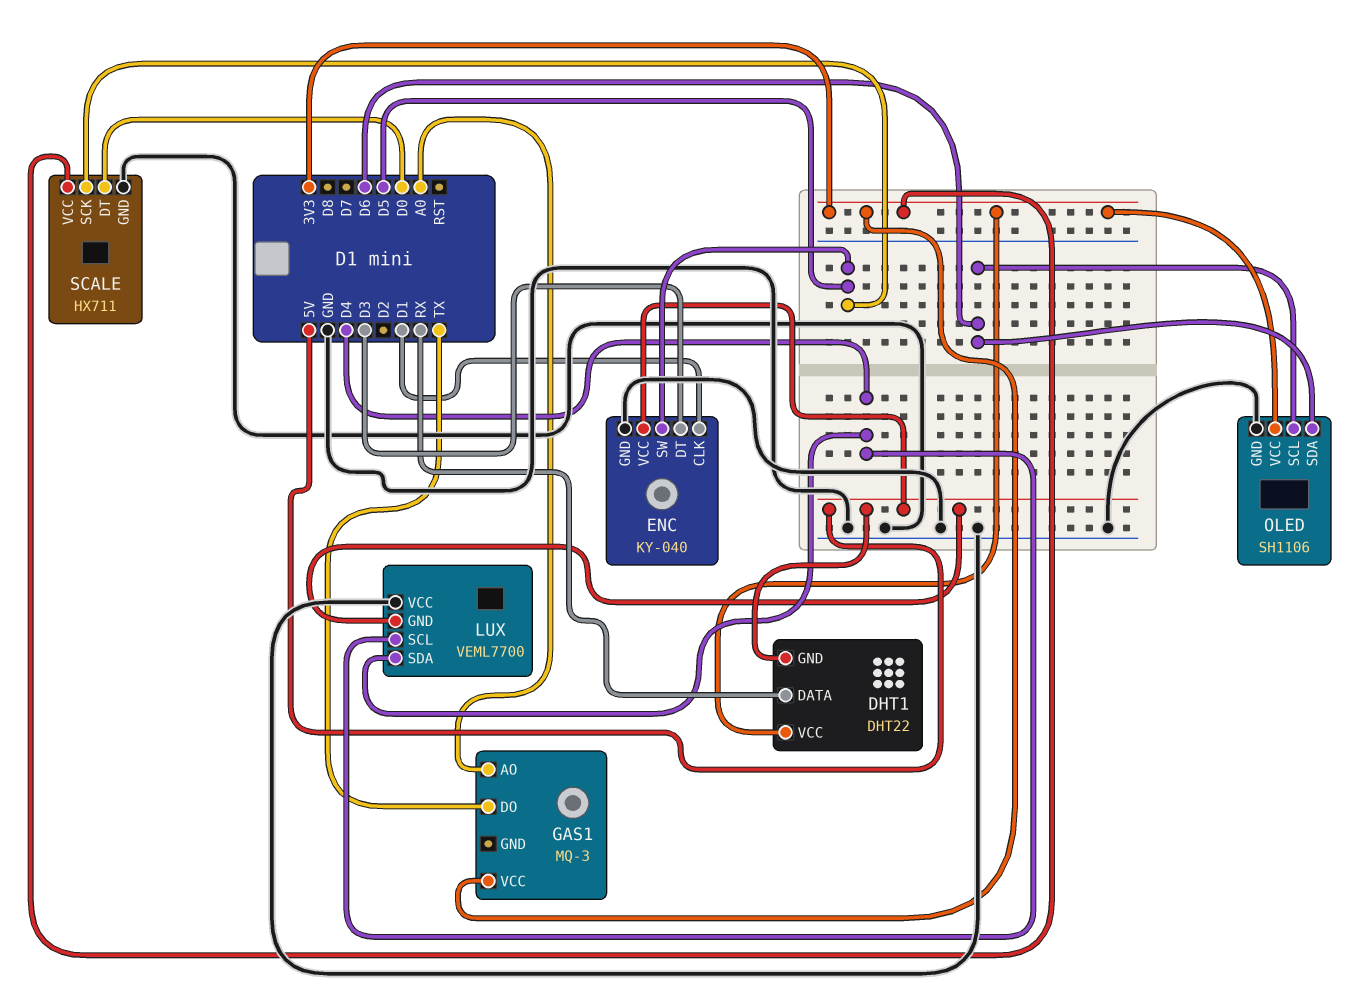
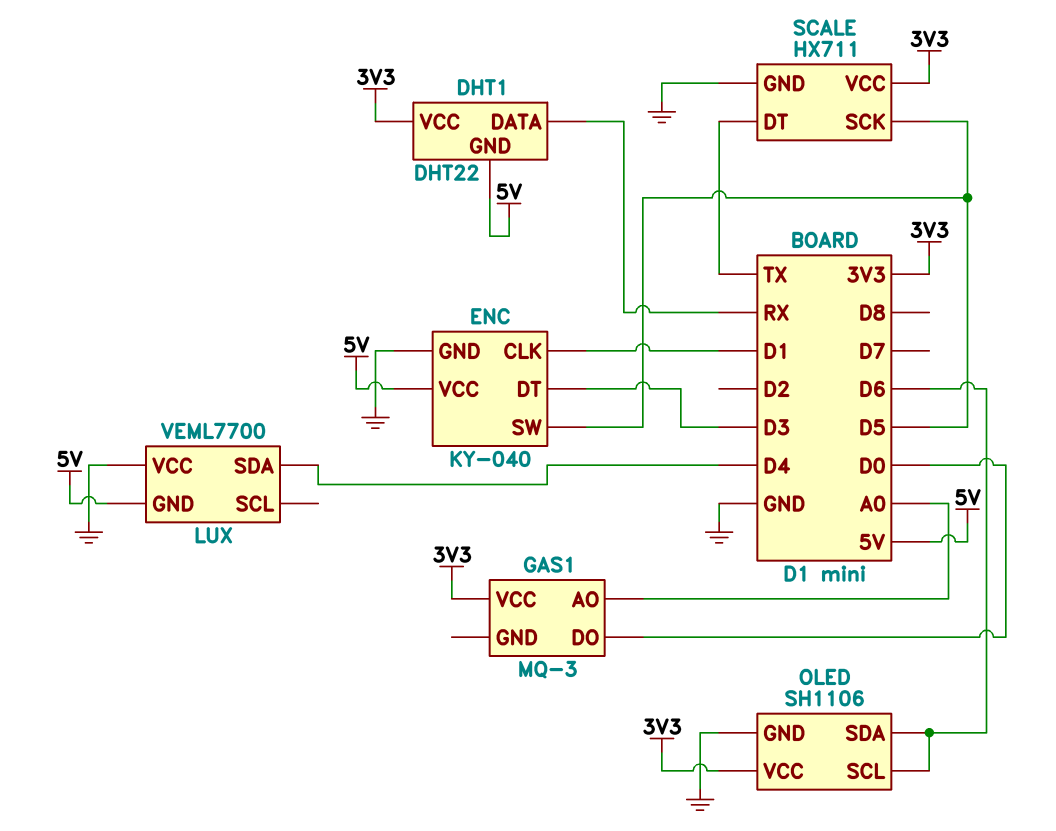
GAS1 pin DO: TX -> D0
LUX pin SCL: D4 -> none
SCALE pin DT: D0 -> TX

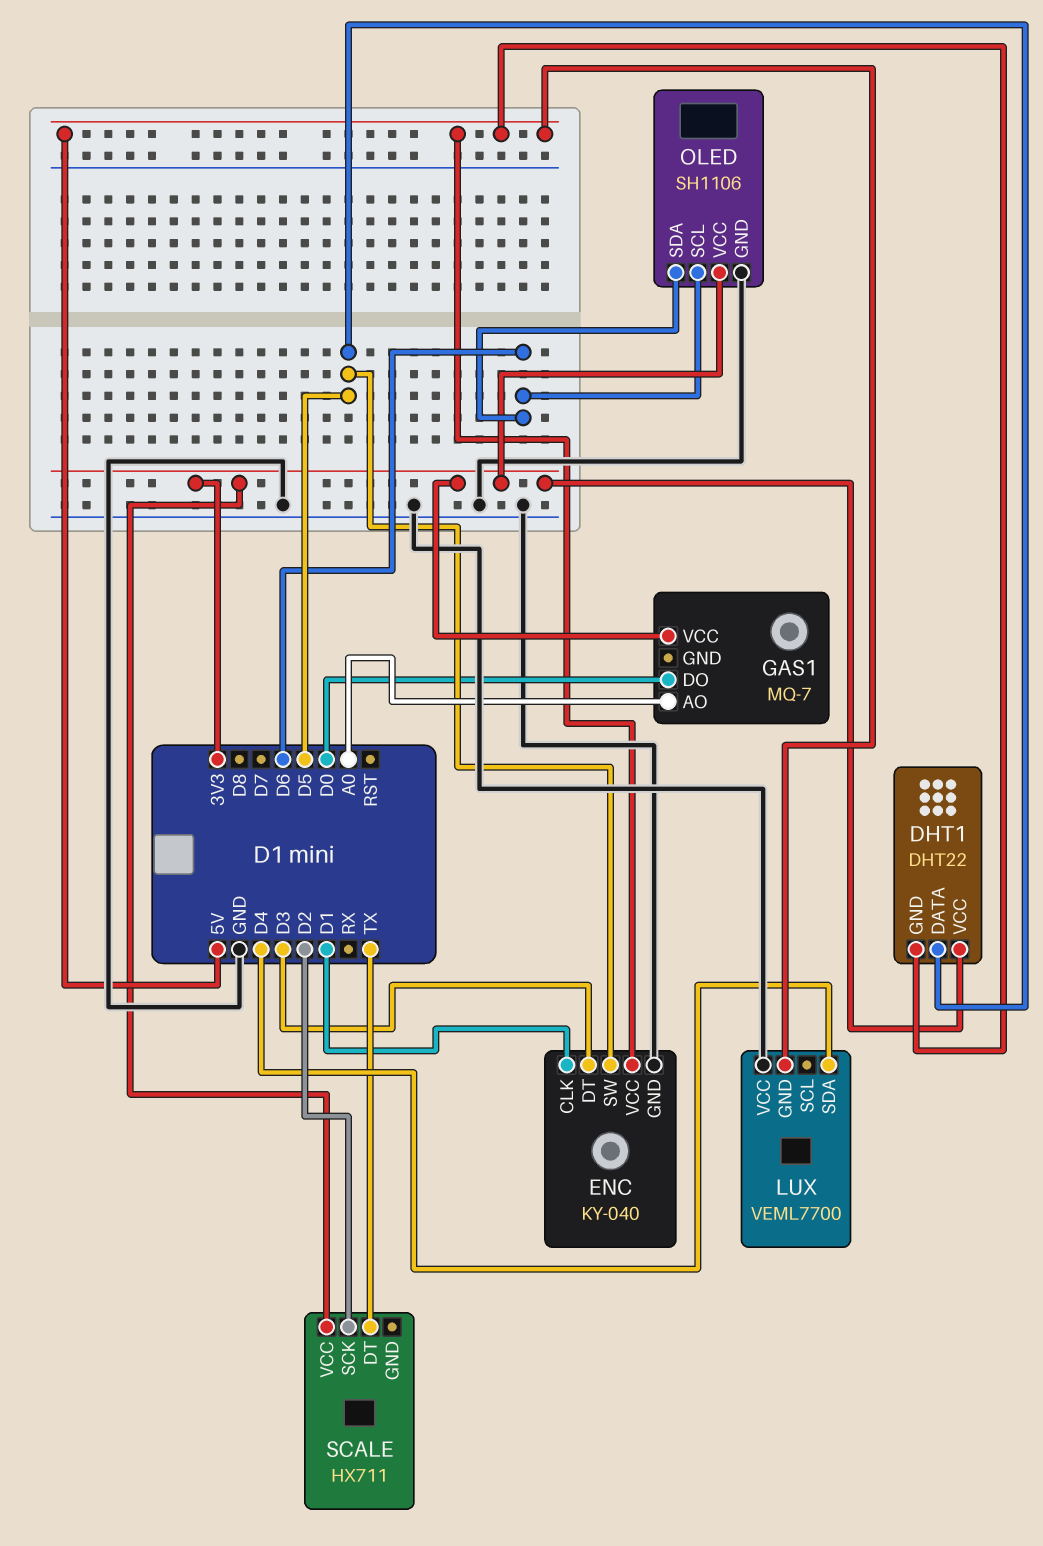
DHT1 pin DATA: RX -> D5
GAS1: MQ-3 -> MQ-7
SCALE pin GND: GND -> none
SCALE pin SCK: D5 -> D2

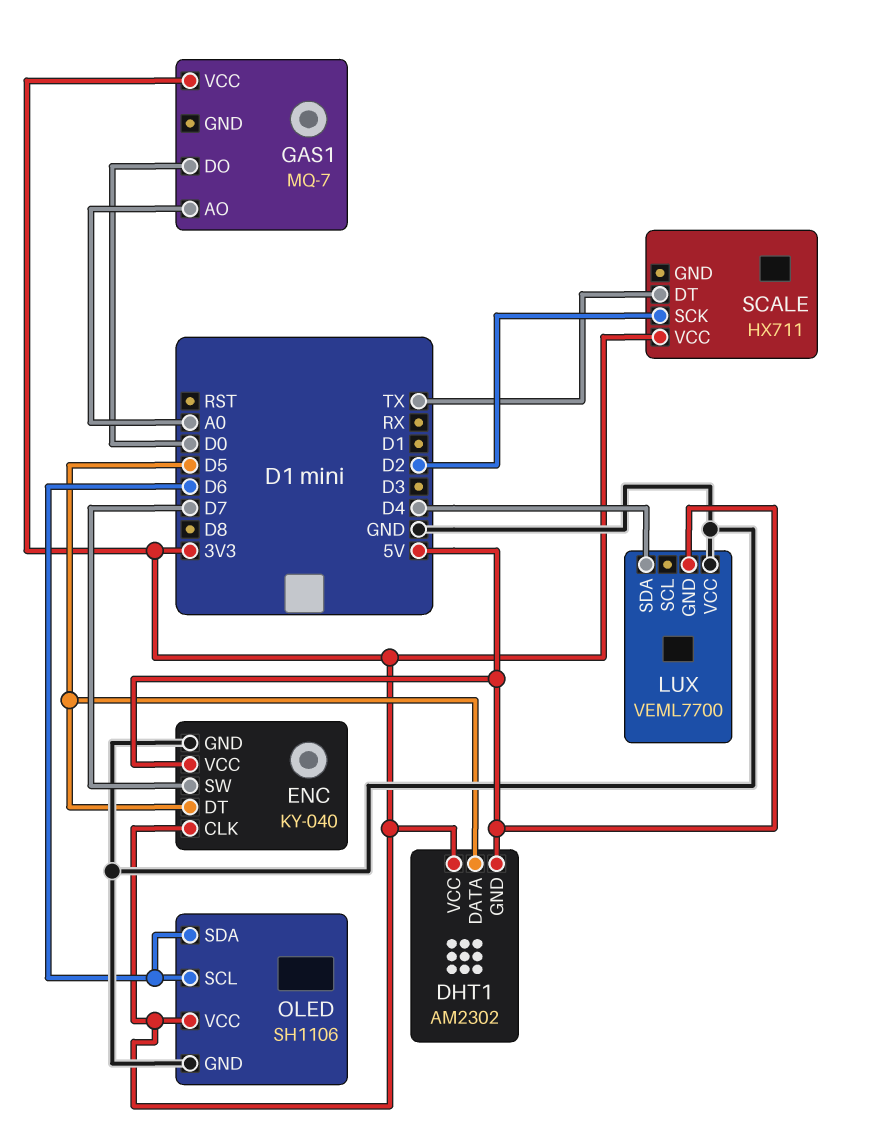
DHT1: DHT22 -> AM2302
ENC pin CLK: D1 -> 3V3
ENC pin DT: D3 -> D5
ENC pin SW: D5 -> D7

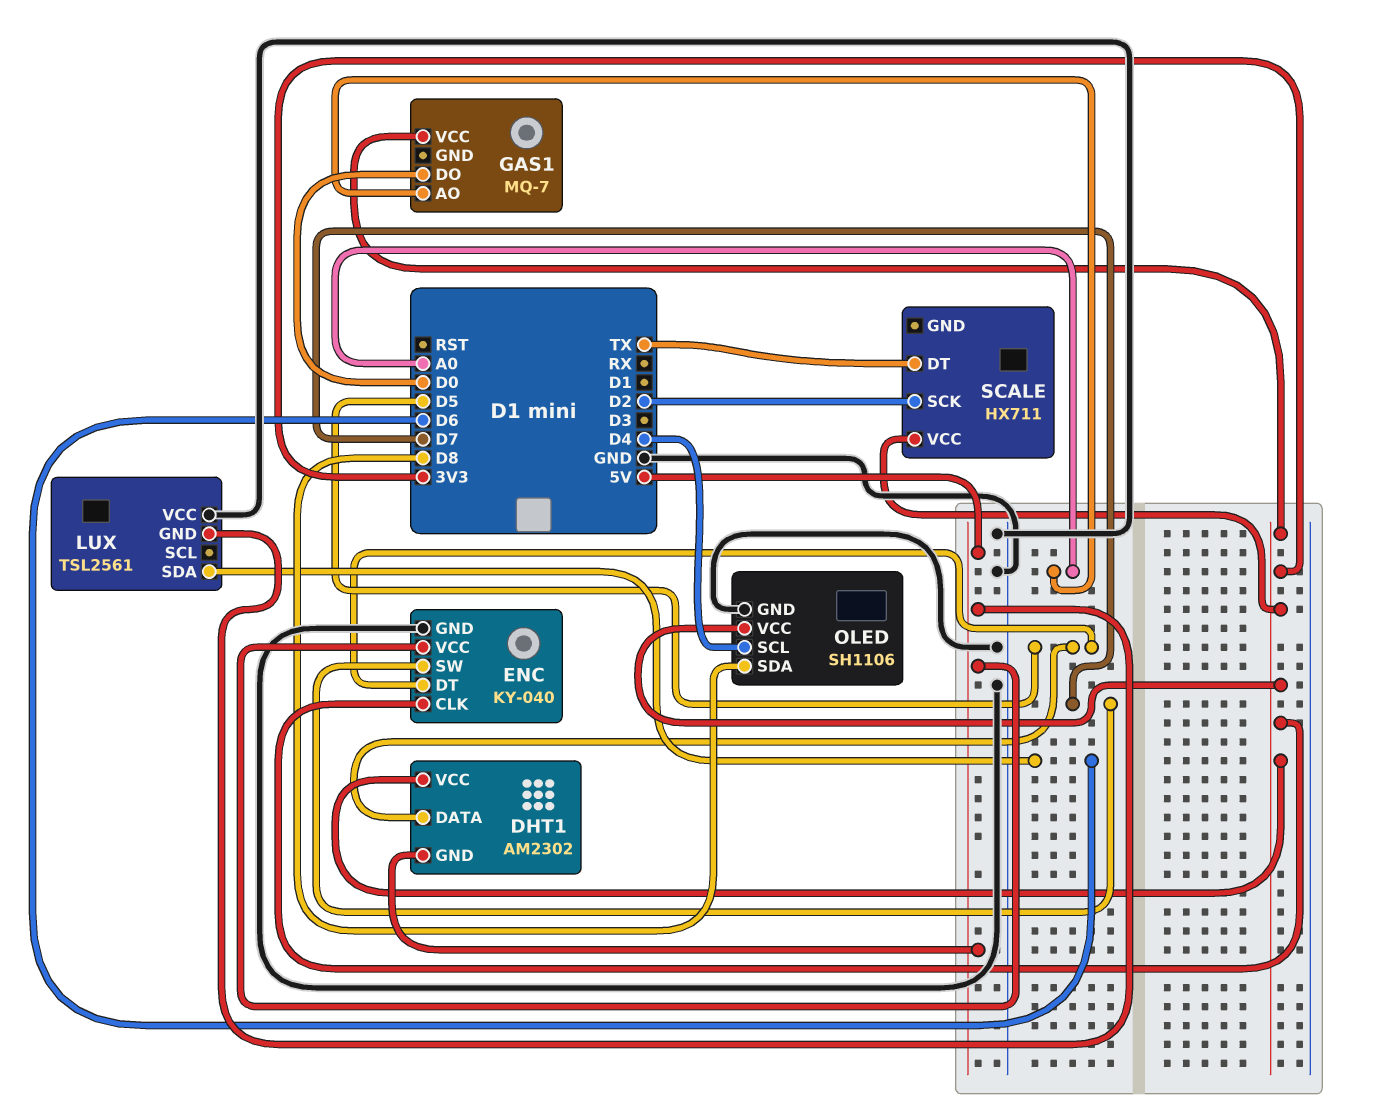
LUX: VEML7700 -> TSL2561
LUX pin SDA: D4 -> D6
OLED pin SCL: D6 -> D4
OLED pin SDA: D6 -> D8

